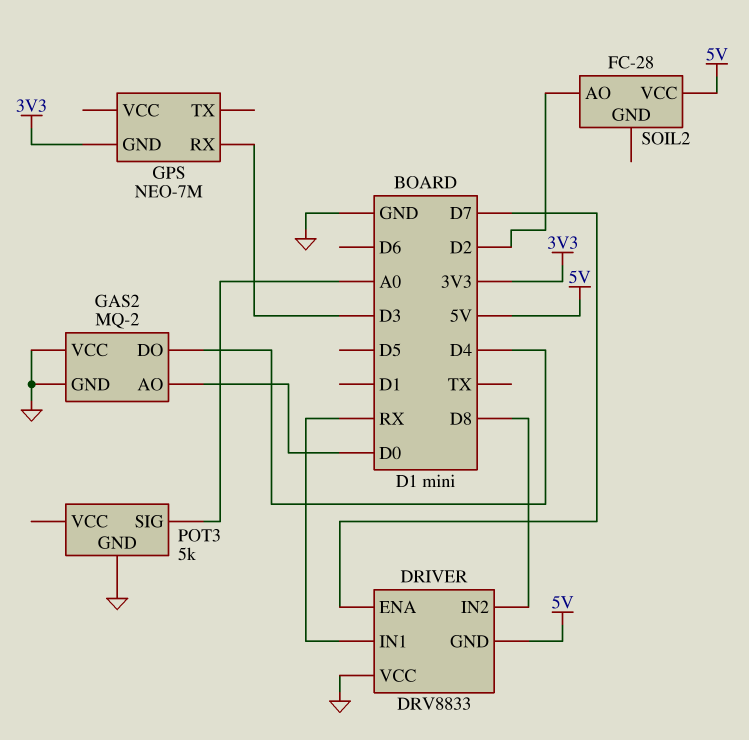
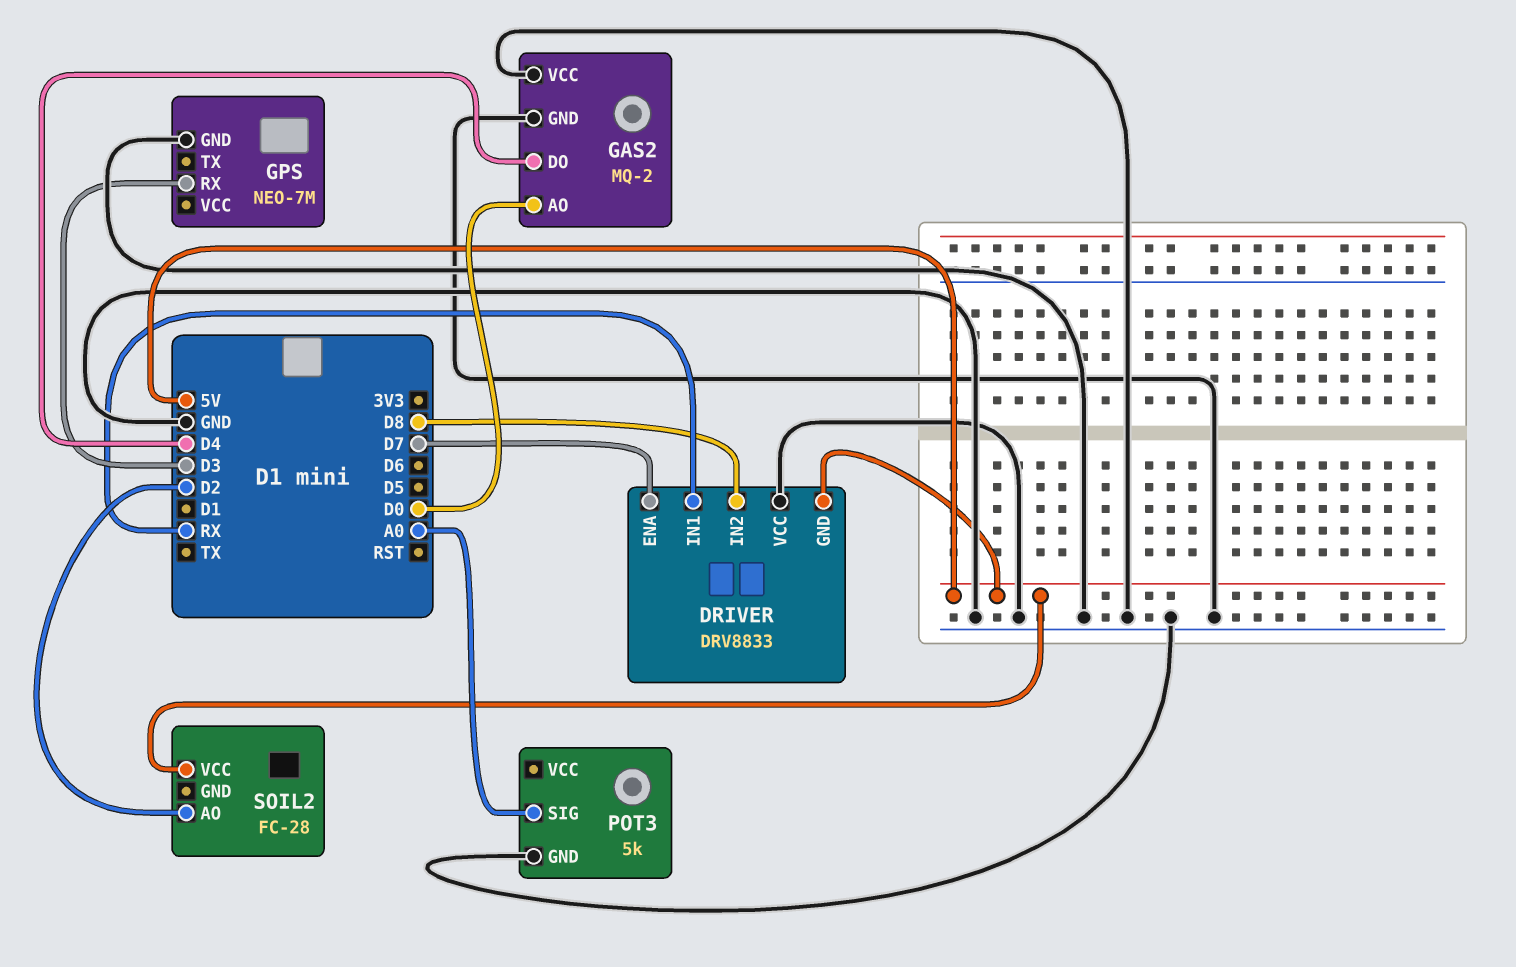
GPS pin GND: 3V3 -> GND

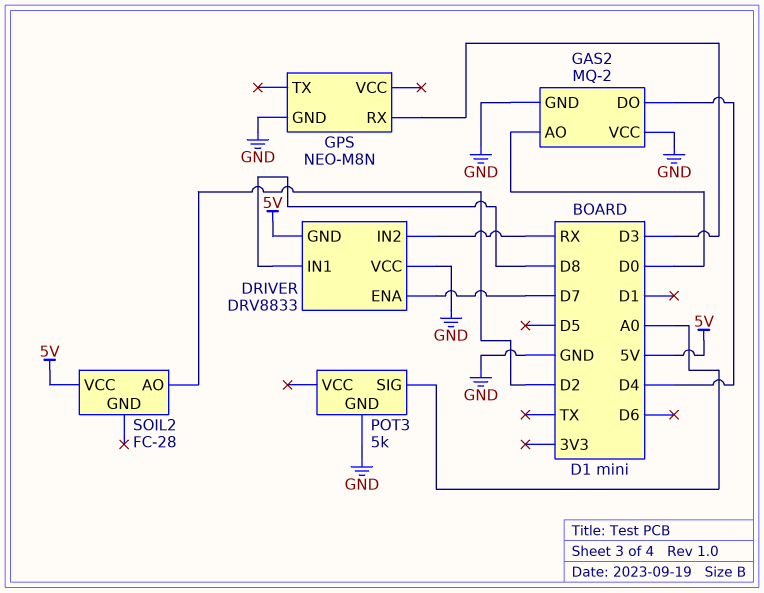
DRIVER pin IN1: RX -> D8
DRIVER pin IN2: D8 -> RX
GPS: NEO-7M -> NEO-M8N

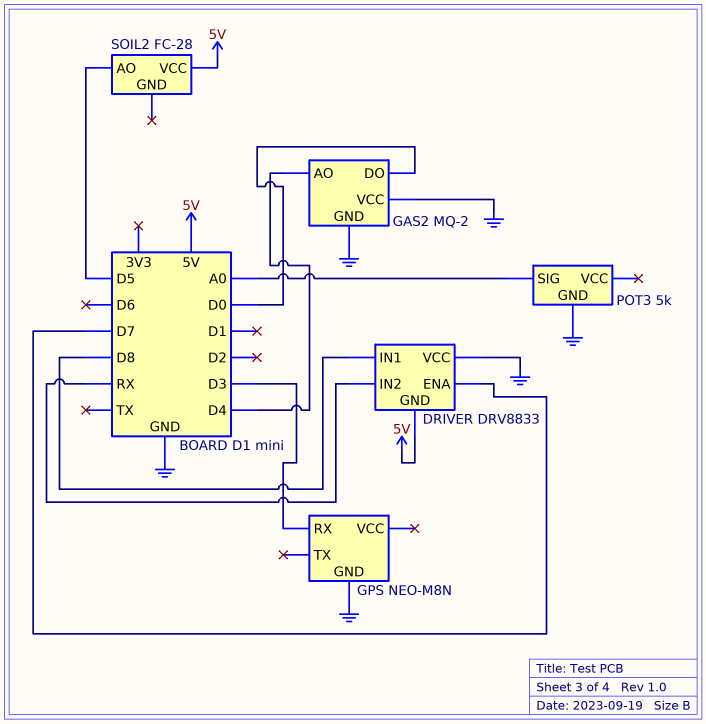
GAS2 pin AO: D0 -> D4
GAS2 pin DO: D4 -> D0
SOIL2 pin AO: D2 -> D5

